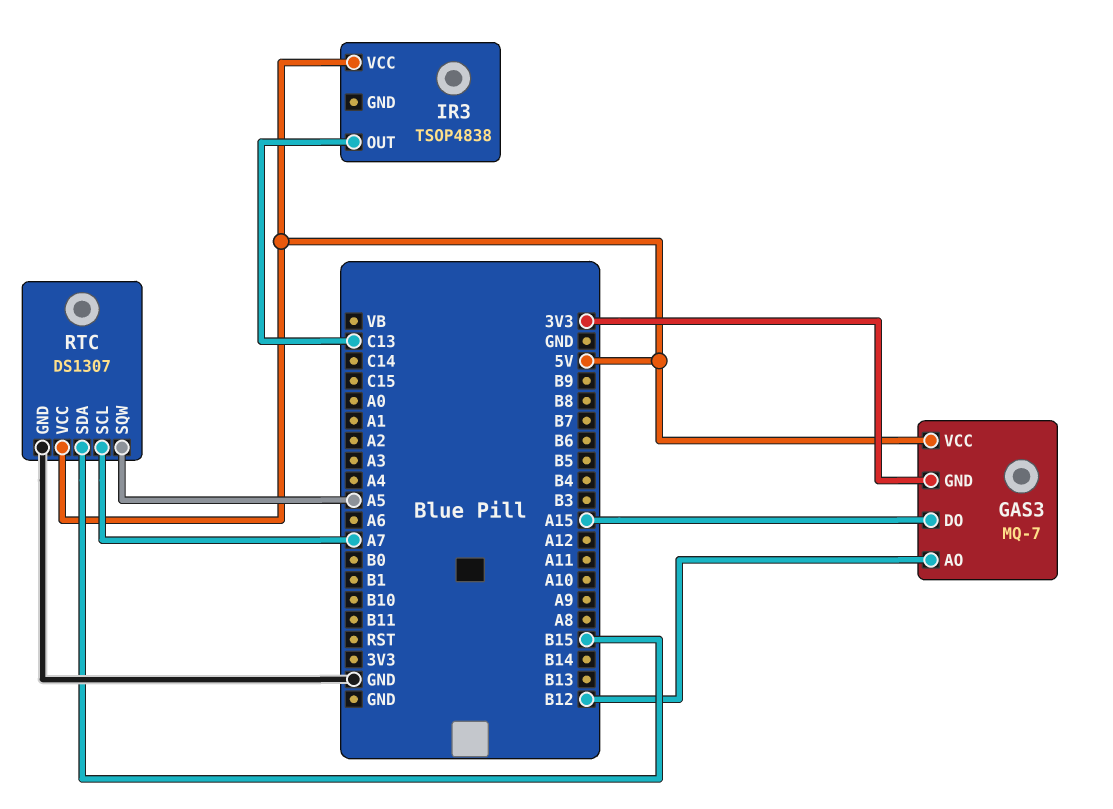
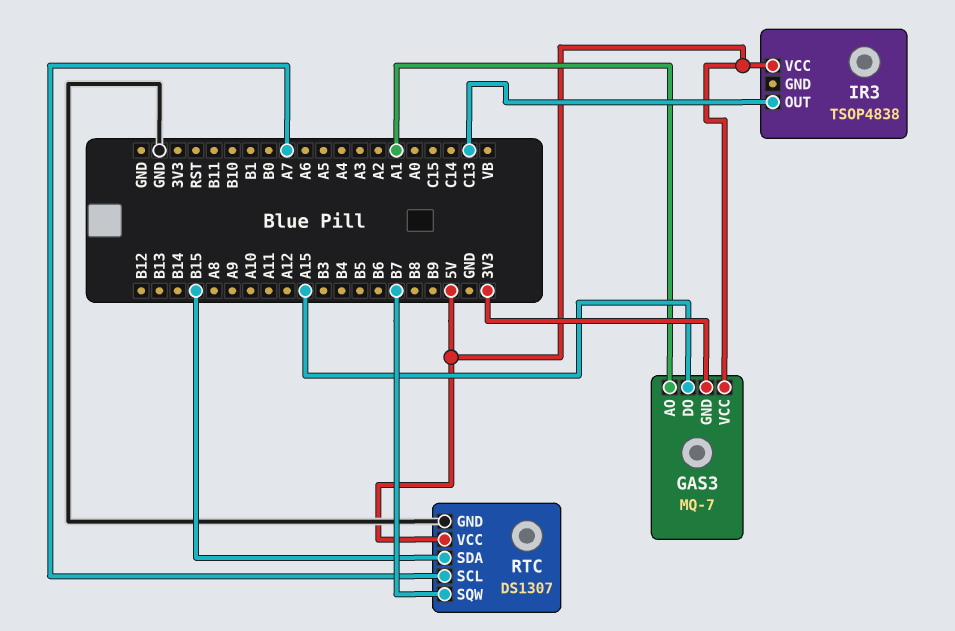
GAS3 pin AO: B12 -> A1
RTC pin SQW: A5 -> B7

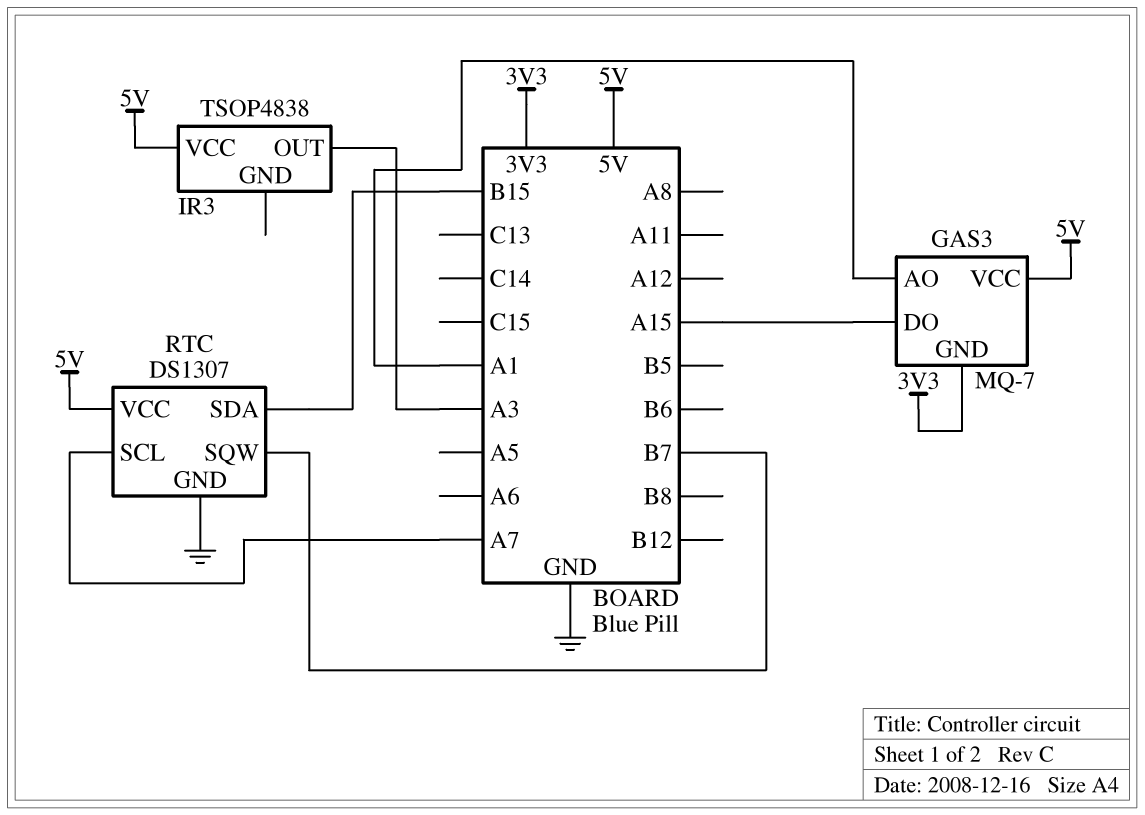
IR3 pin OUT: C13 -> A3

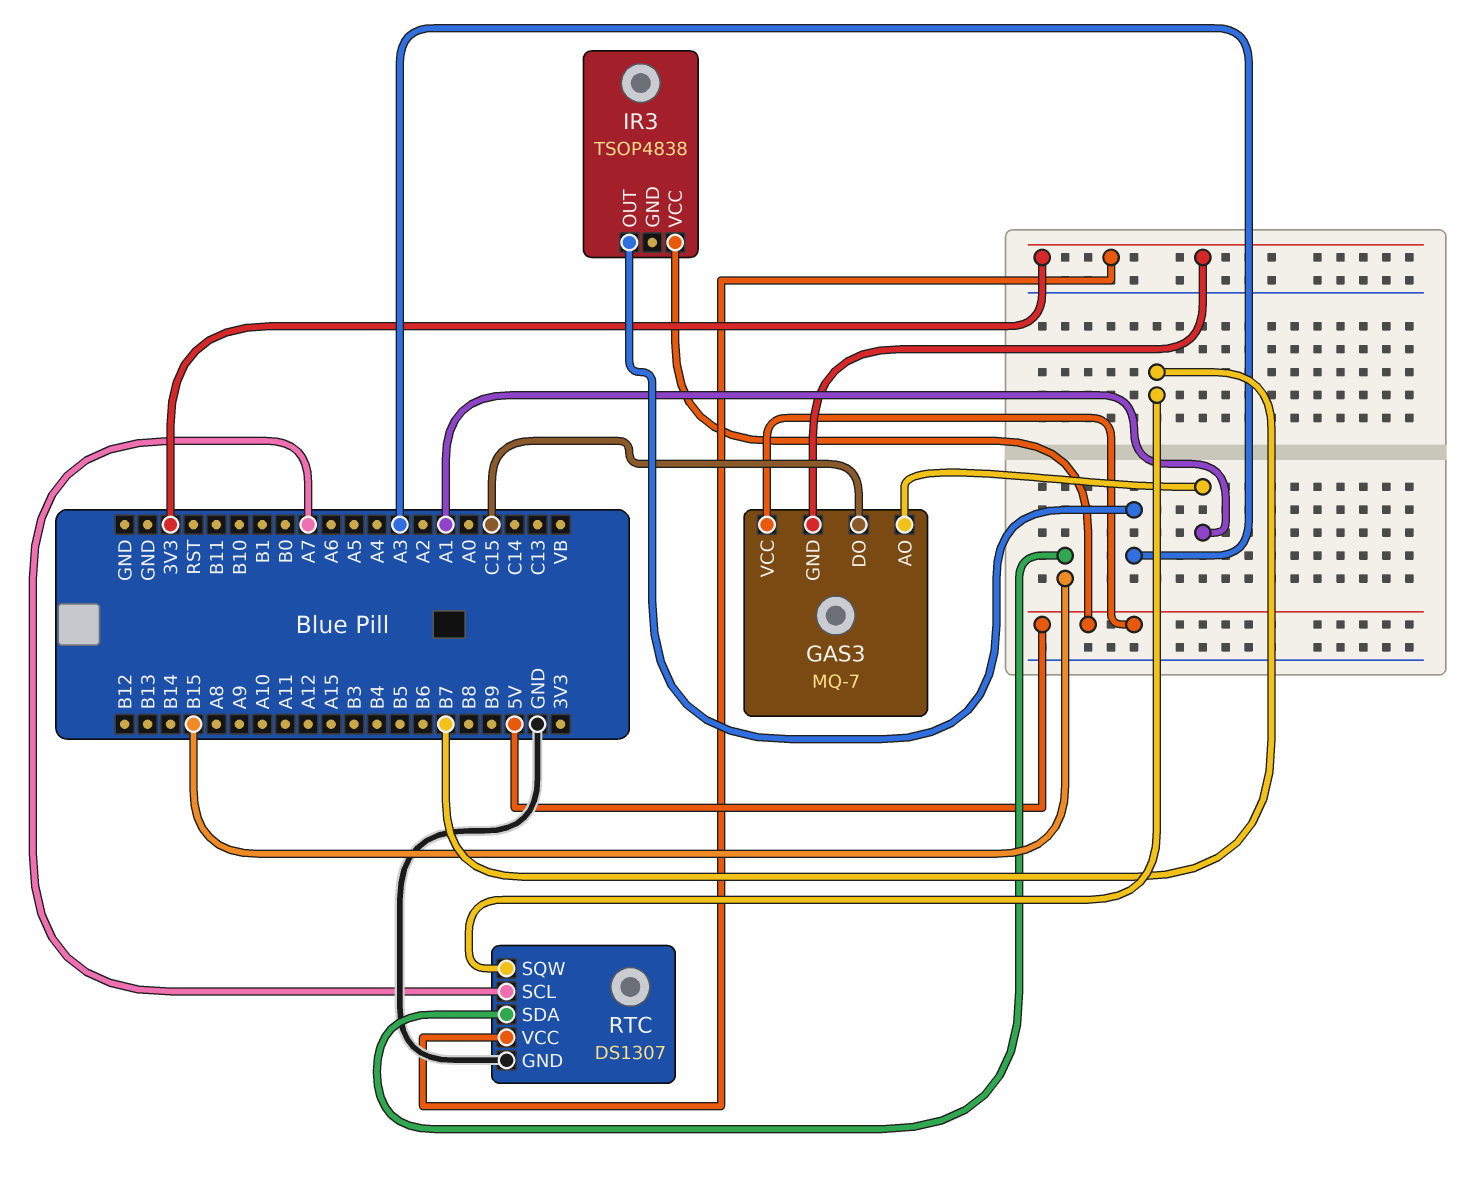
GAS3 pin DO: A15 -> C15
RTC pin VCC: 5V -> 3V3

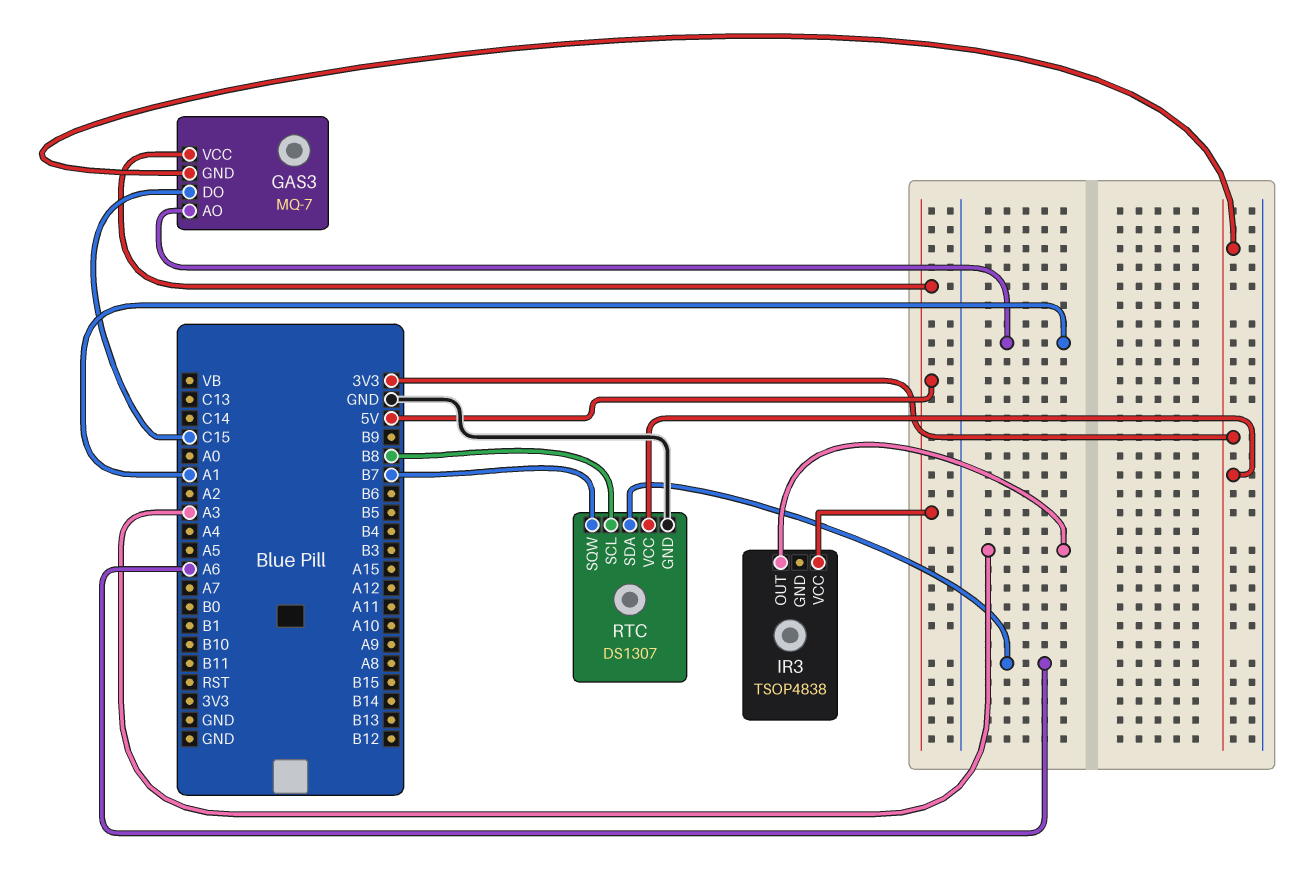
RTC pin SCL: A7 -> B8
RTC pin SDA: B15 -> A6

